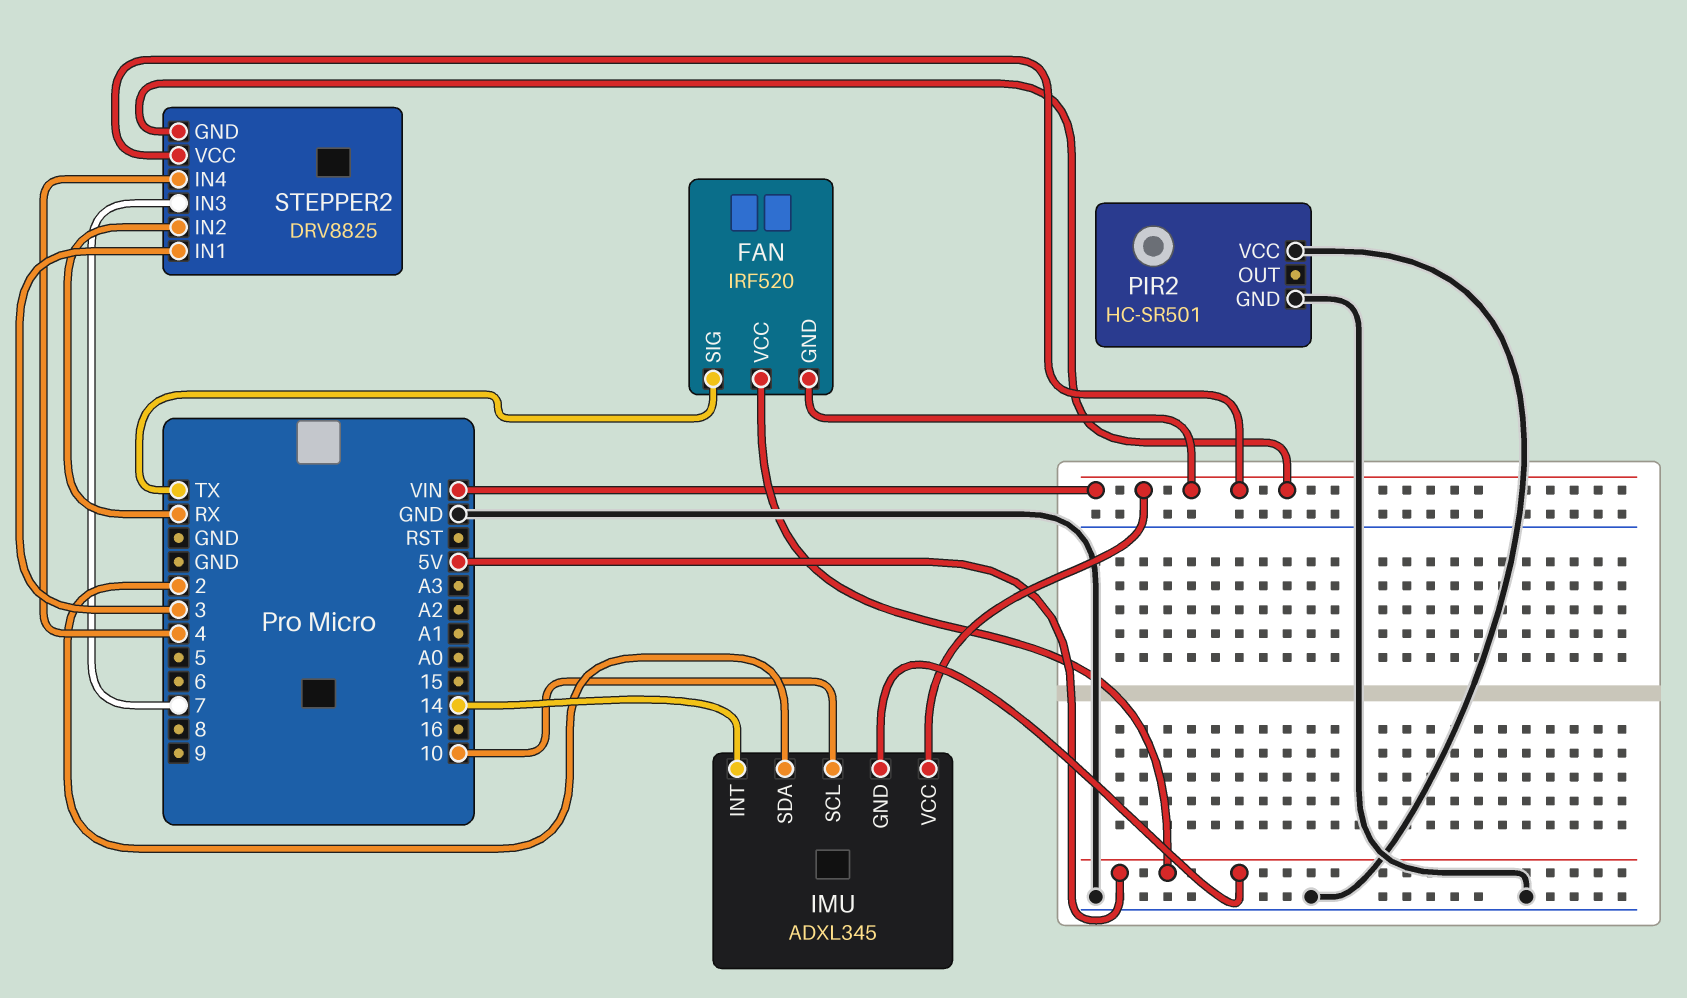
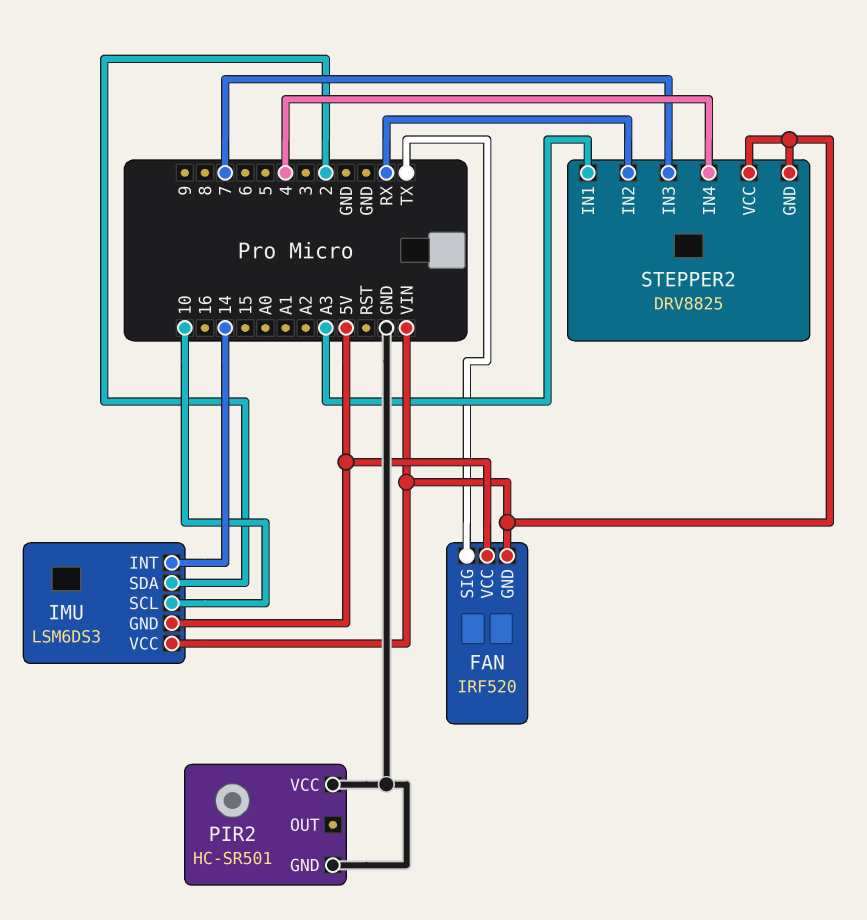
IMU: ADXL345 -> LSM6DS3
STEPPER2 pin IN1: 3 -> A3

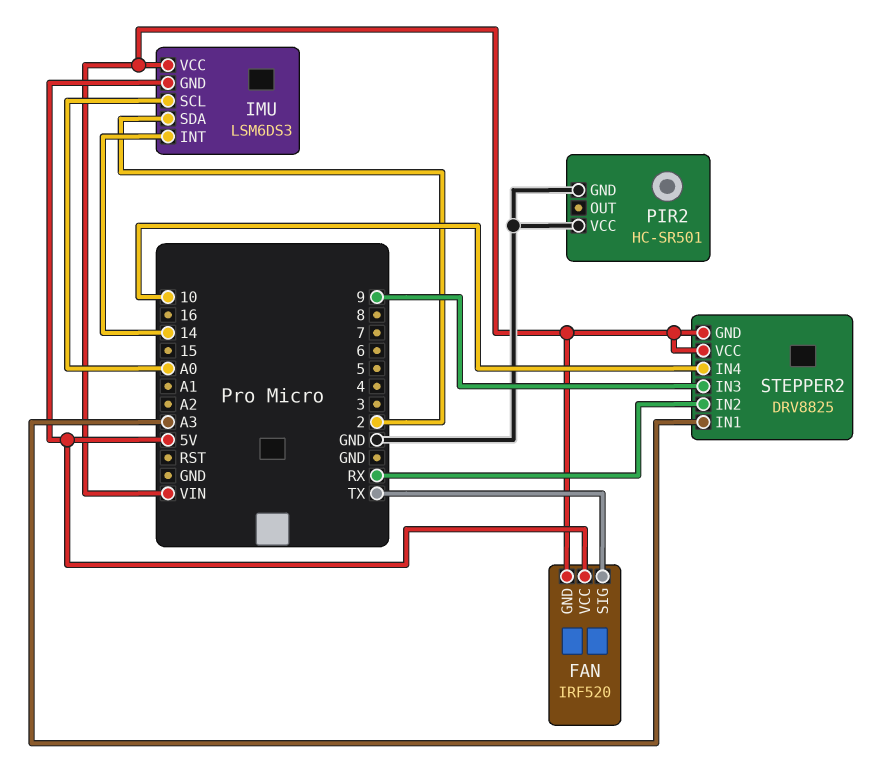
IMU pin SCL: 10 -> A0
STEPPER2 pin IN3: 7 -> 9
STEPPER2 pin IN4: 4 -> 10

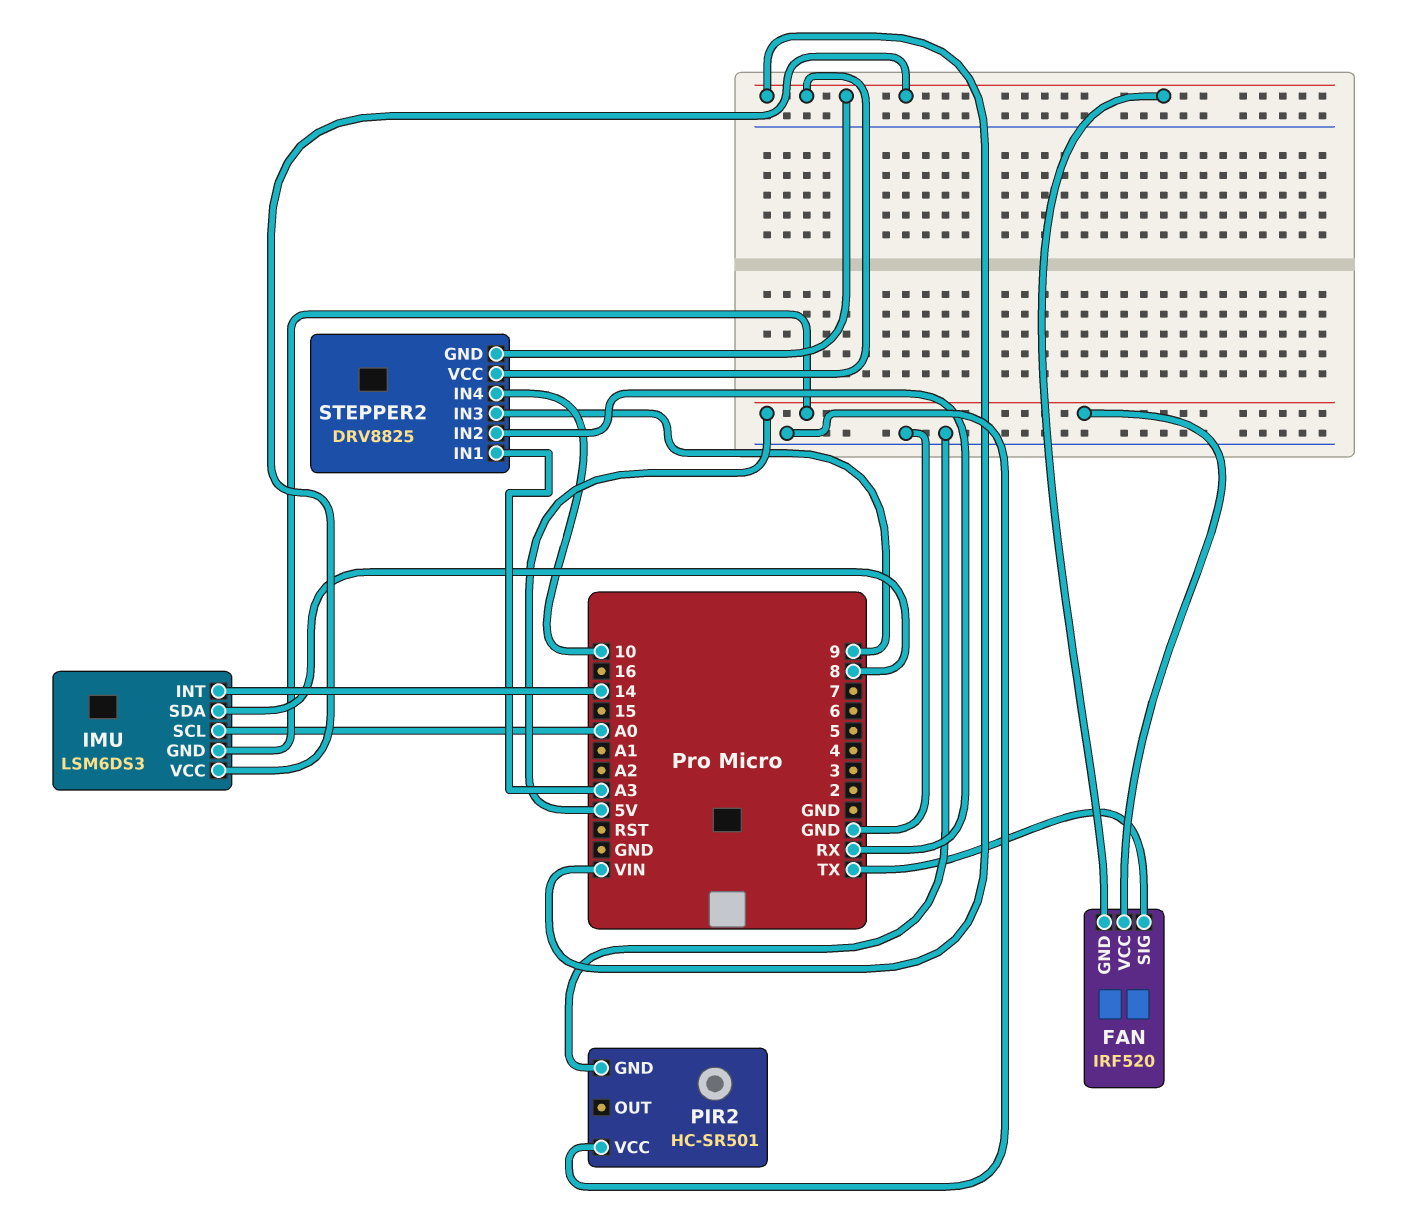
IMU pin SDA: 2 -> 8

